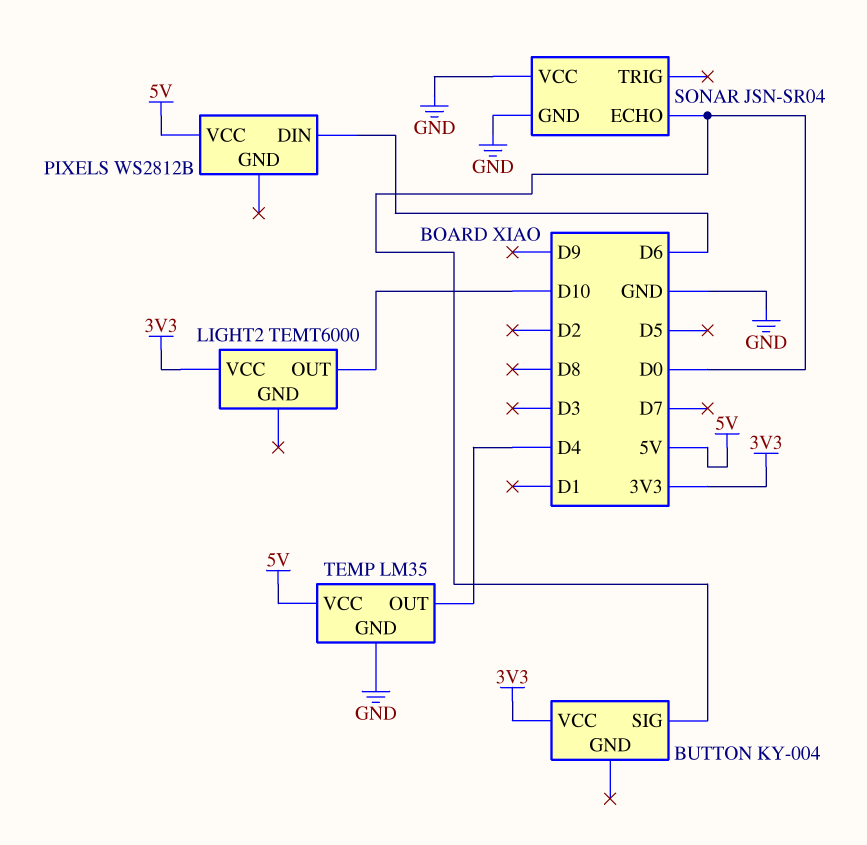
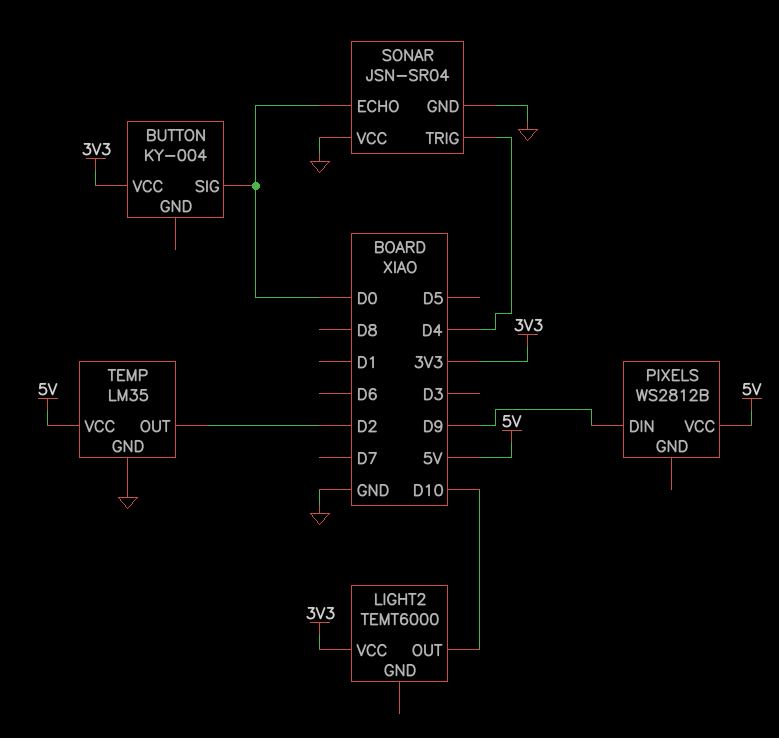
PIXELS pin DIN: D6 -> D9
SONAR pin TRIG: none -> D4
TEMP pin OUT: D4 -> D2

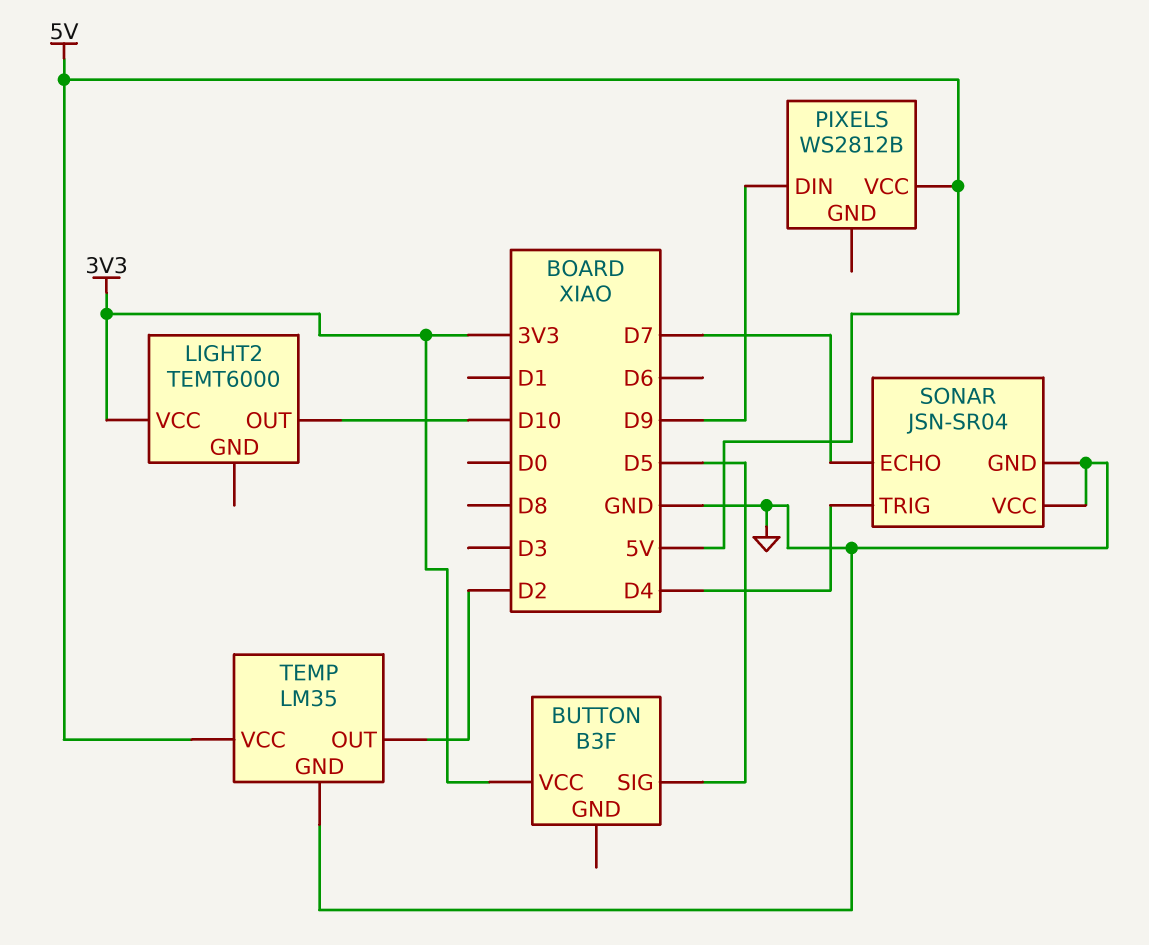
BUTTON: KY-004 -> B3F
BUTTON pin SIG: D0 -> D5
SONAR pin ECHO: D0 -> D7

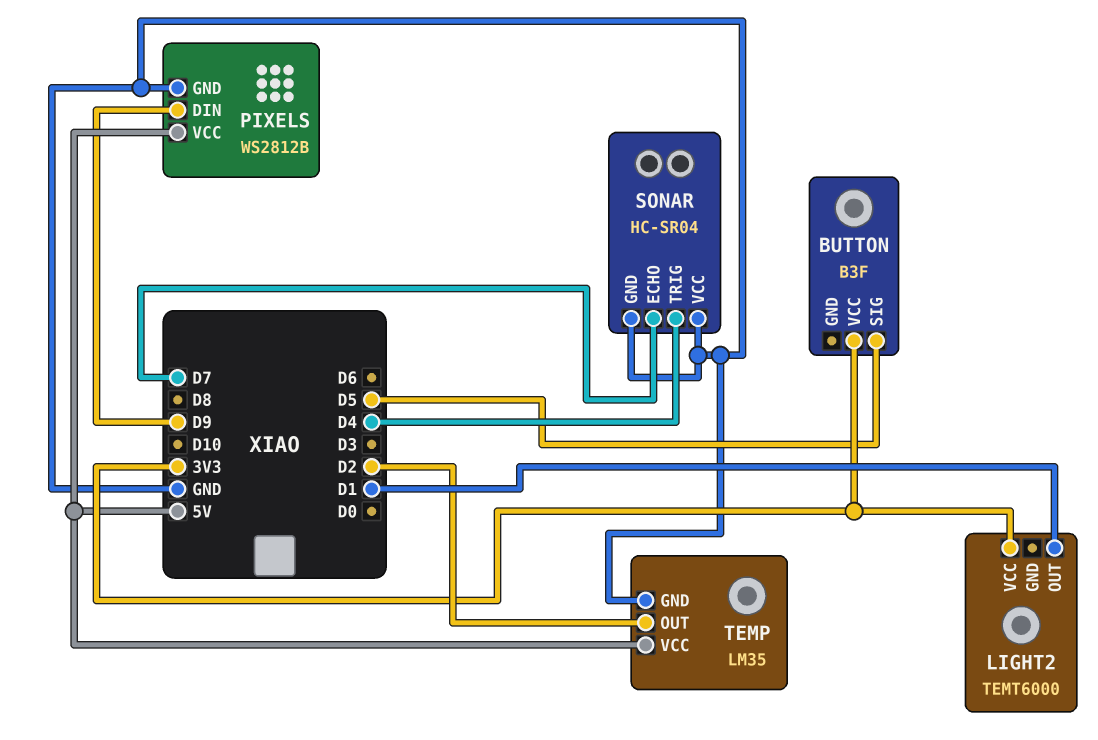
LIGHT2 pin OUT: D10 -> D1
PIXELS pin GND: none -> GND
SONAR: JSN-SR04 -> HC-SR04

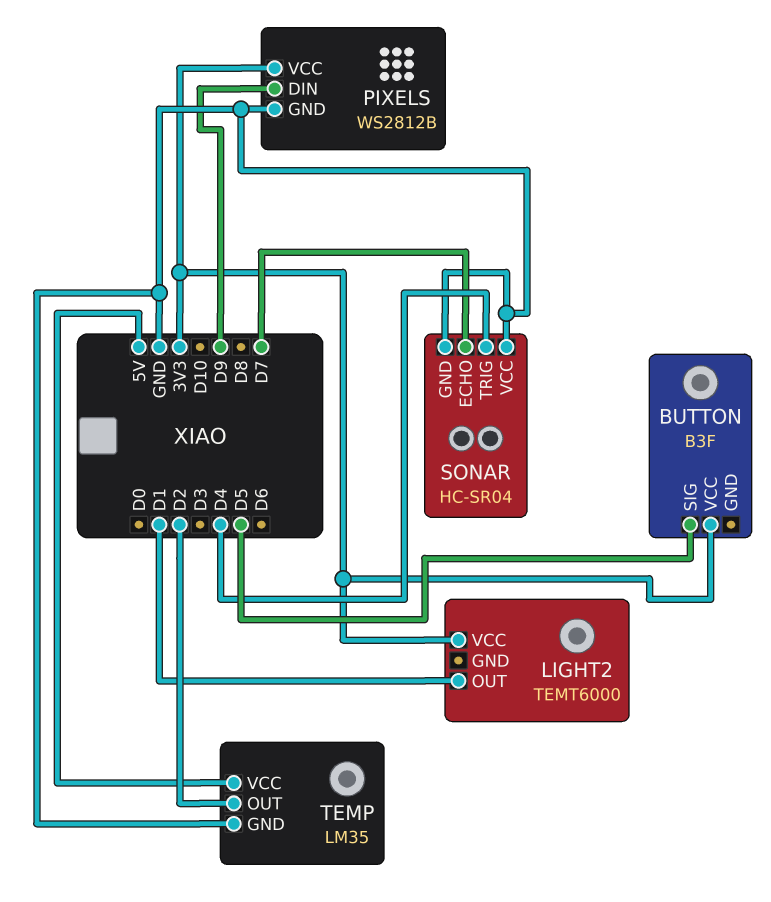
PIXELS pin VCC: 5V -> 3V3

